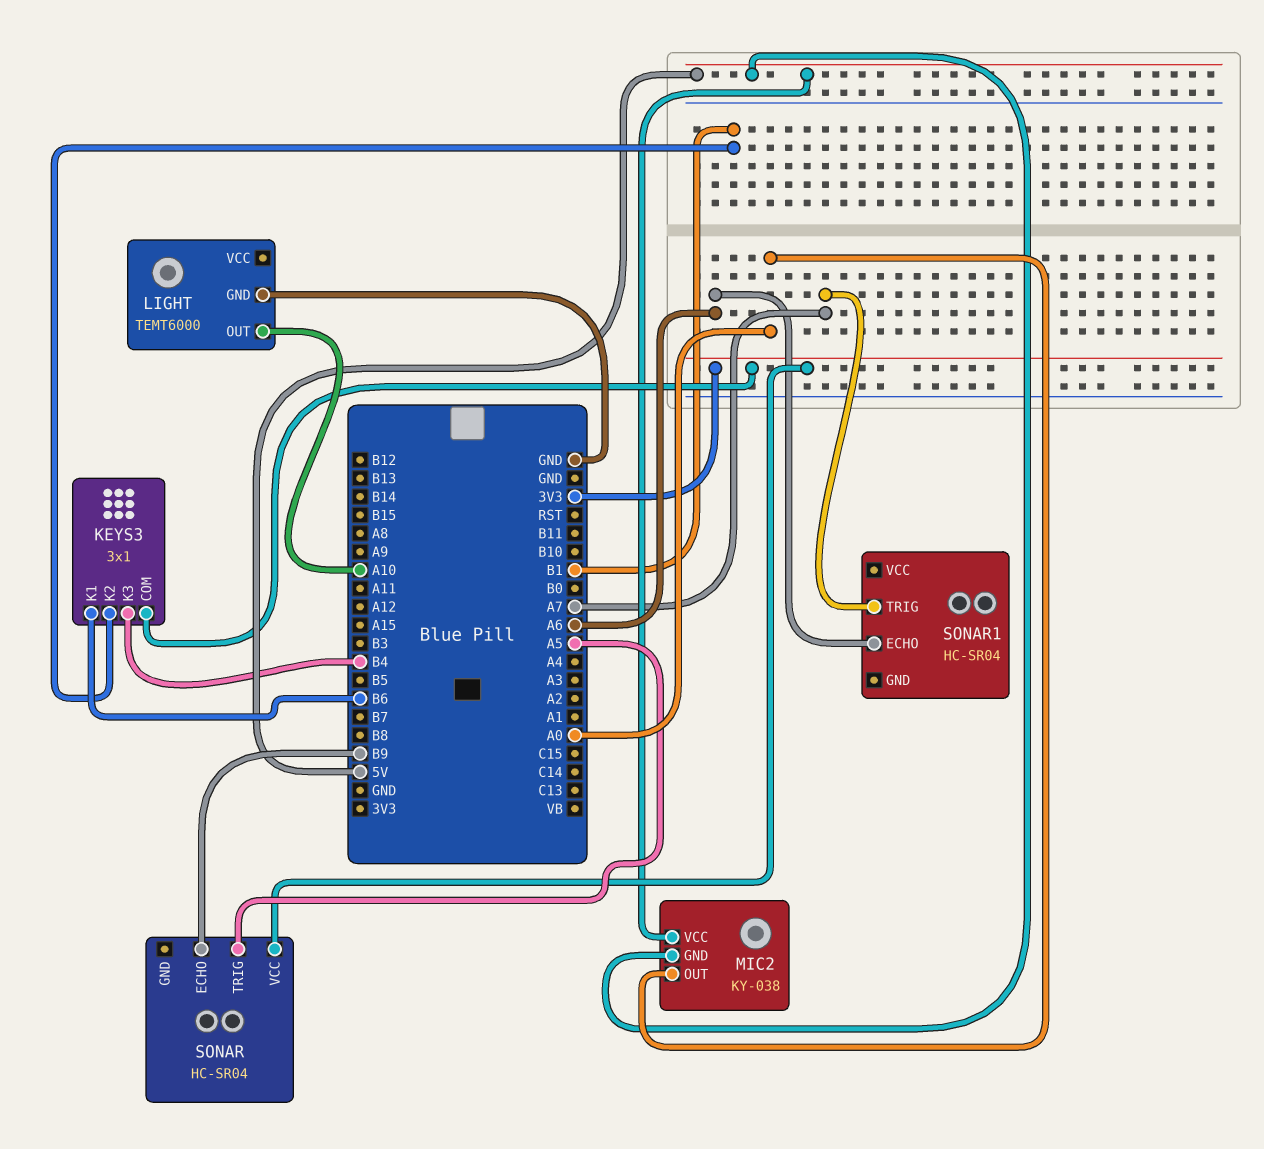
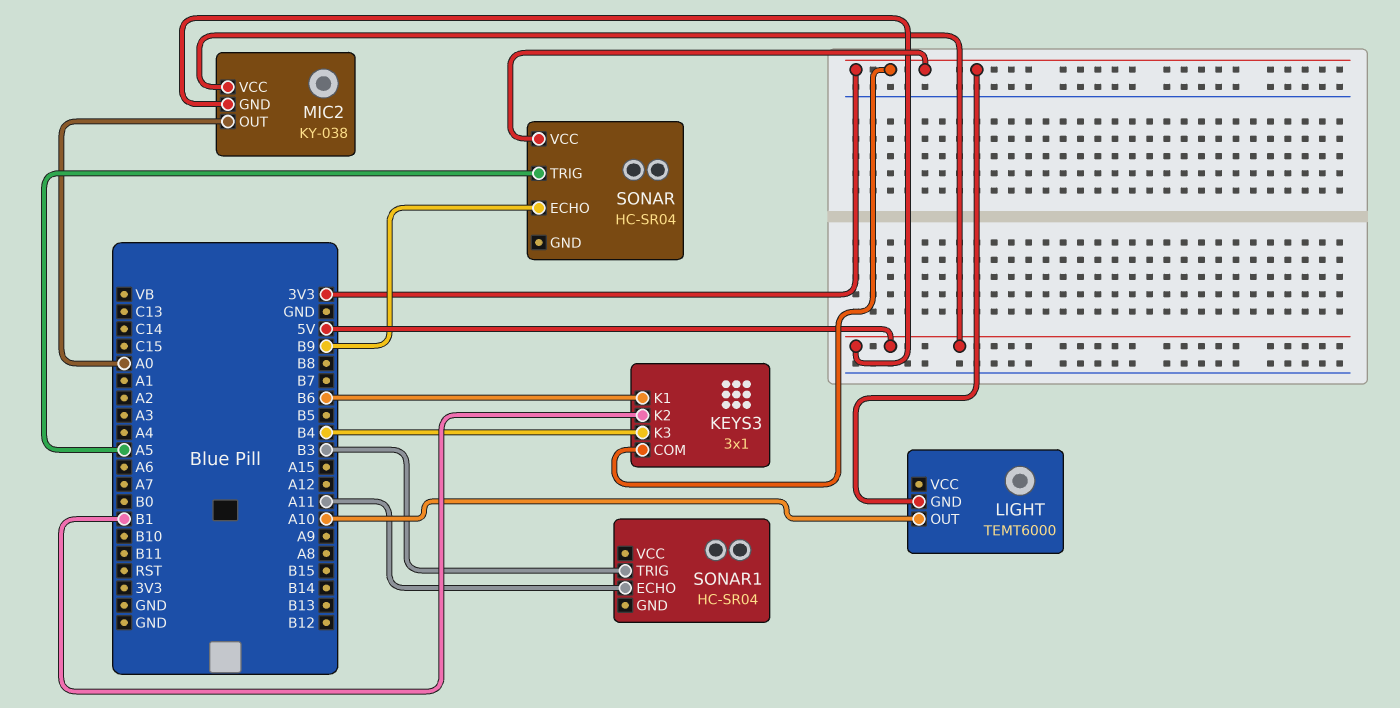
LIGHT pin GND: GND -> 3V3
SONAR1 pin ECHO: A6 -> A11
SONAR1 pin TRIG: A7 -> B3

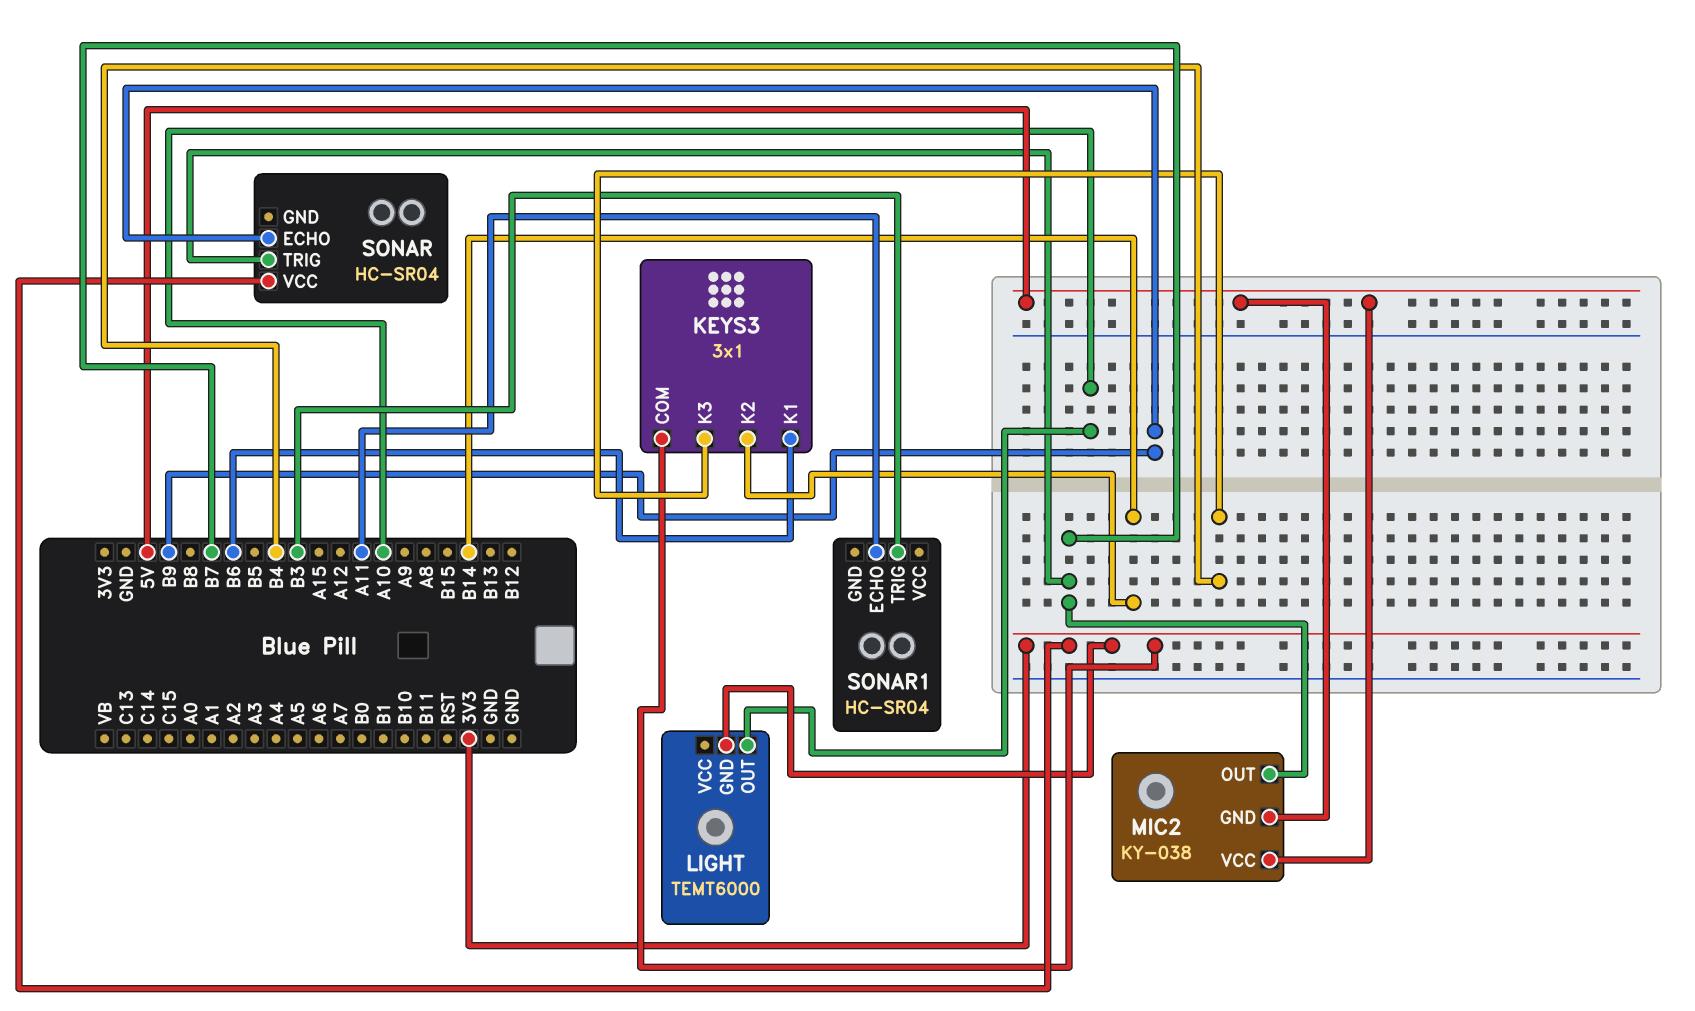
KEYS3 pin K2: B1 -> B14
MIC2 pin OUT: A0 -> B7
SONAR pin TRIG: A5 -> B7

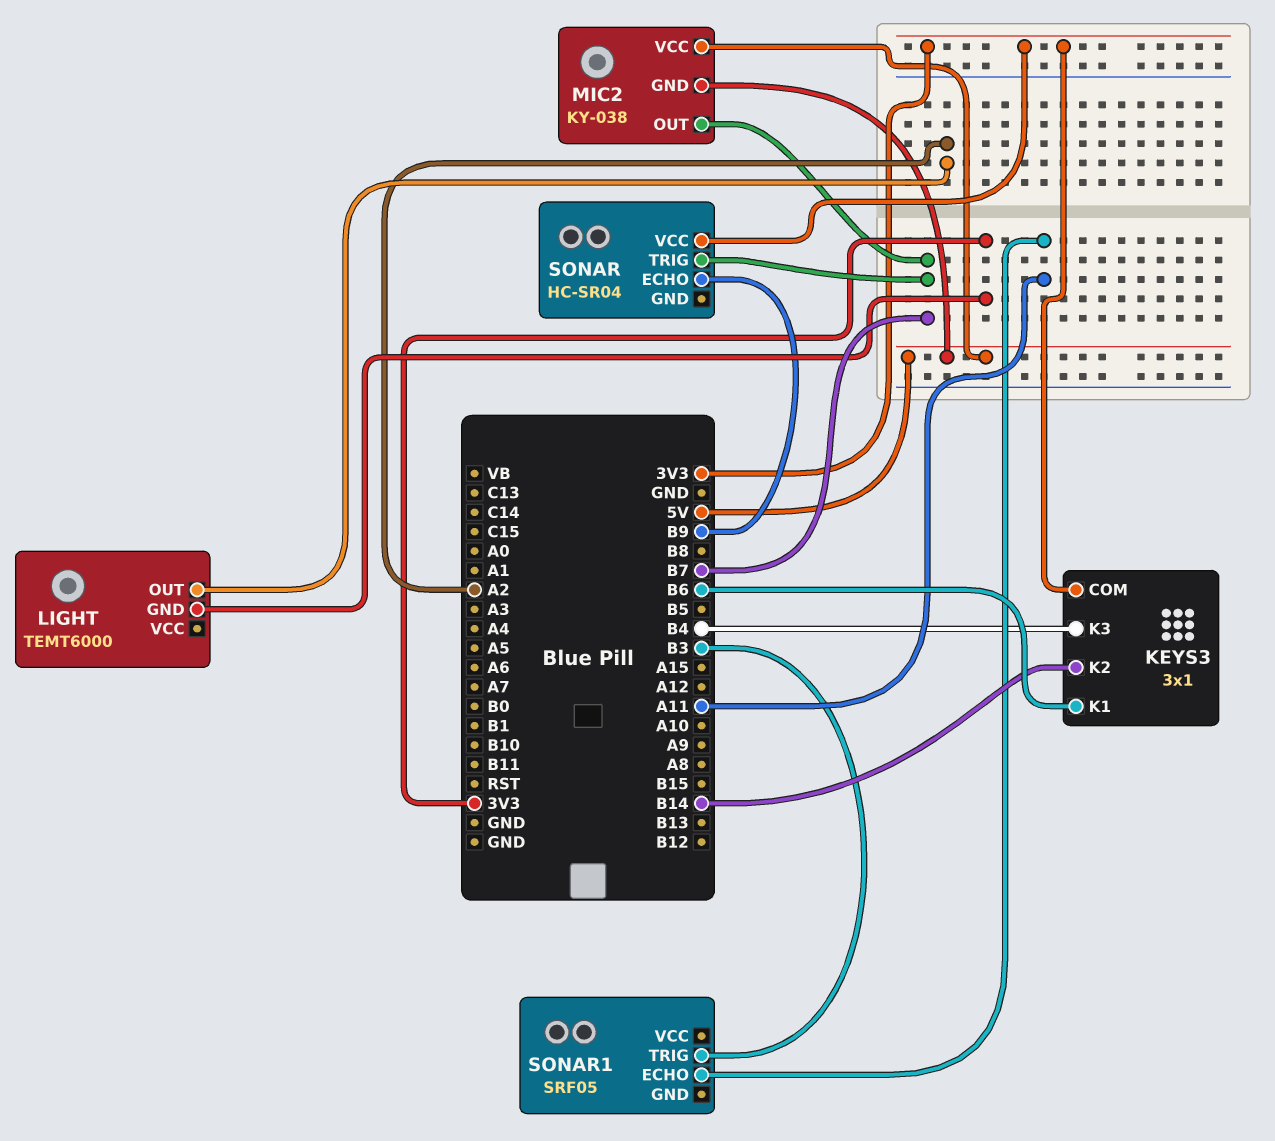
LIGHT pin OUT: A10 -> A2
SONAR1: HC-SR04 -> SRF05

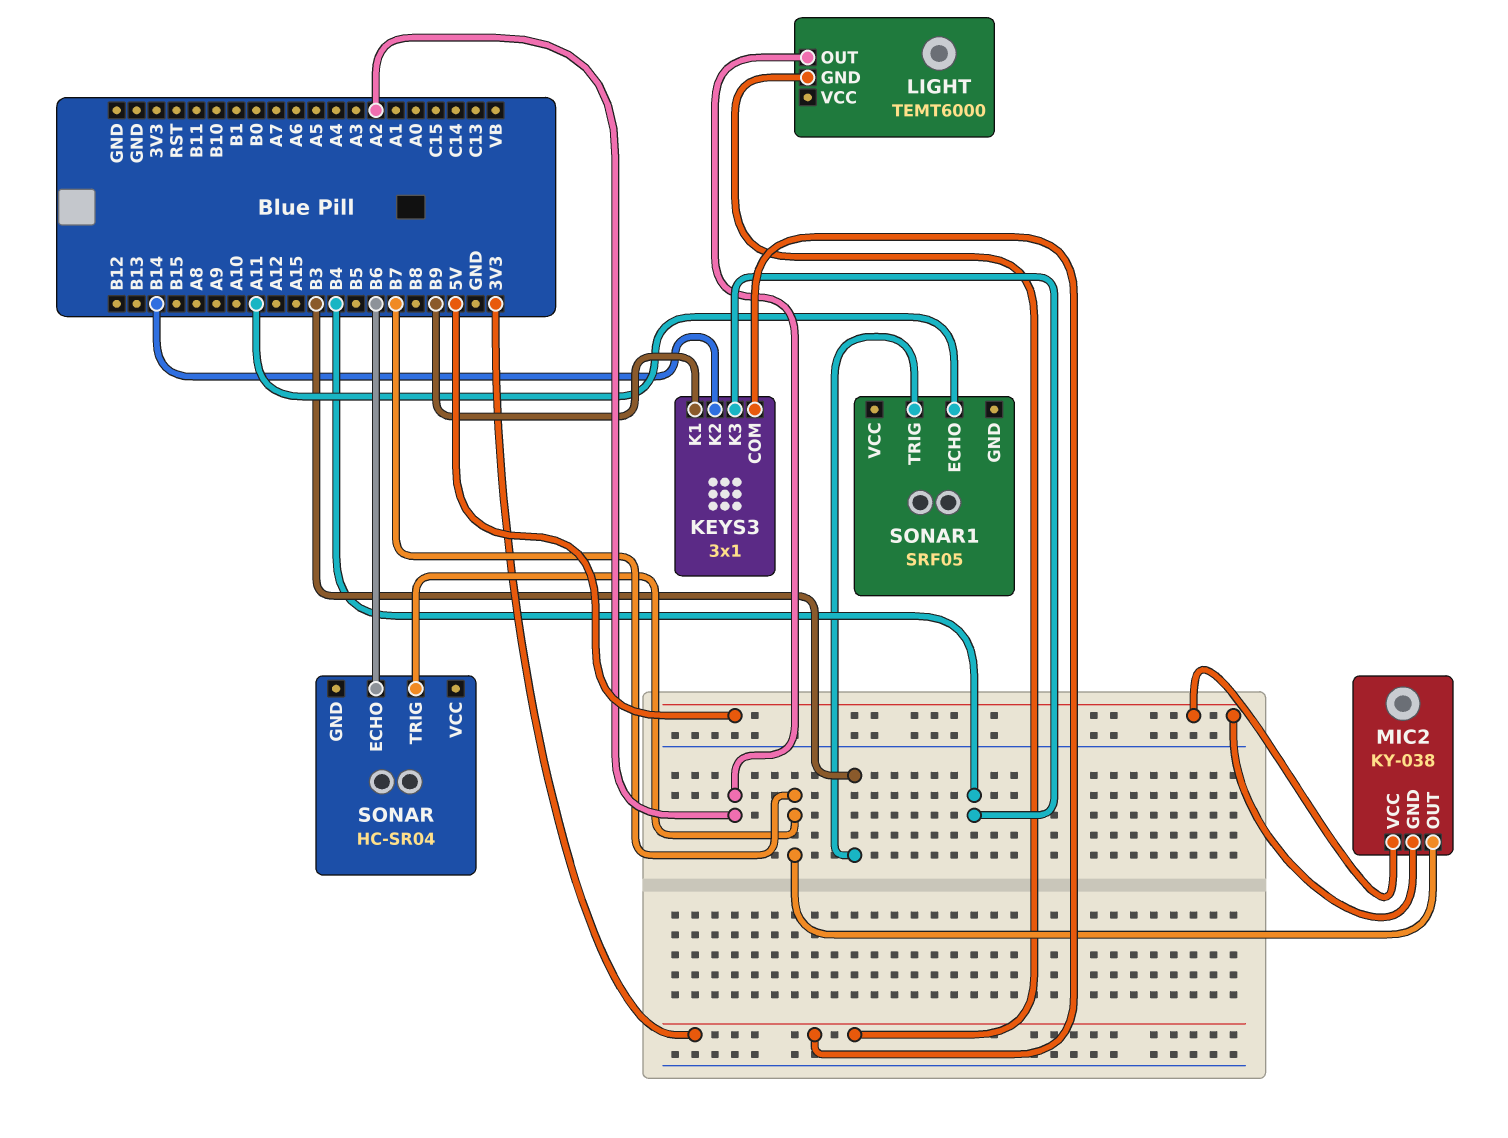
KEYS3 pin K1: B6 -> B9
SONAR pin ECHO: B9 -> B6
SONAR pin VCC: 3V3 -> none

